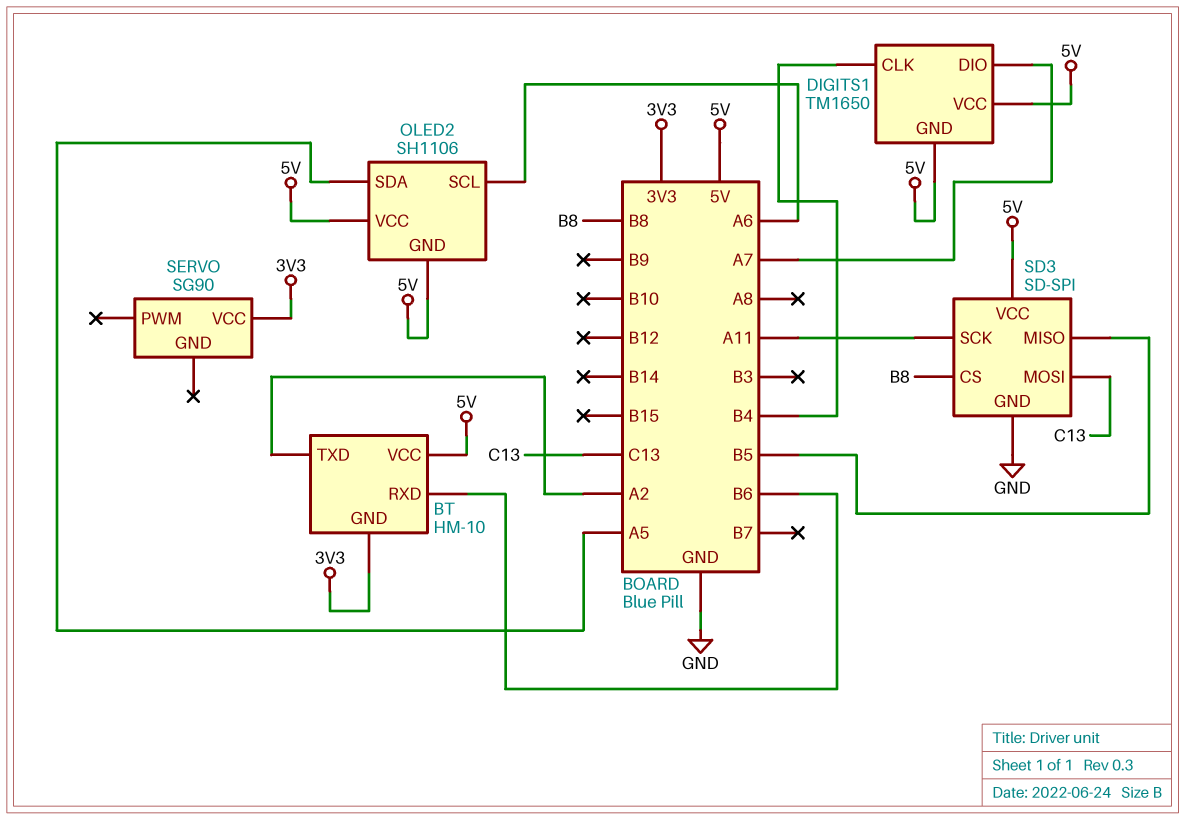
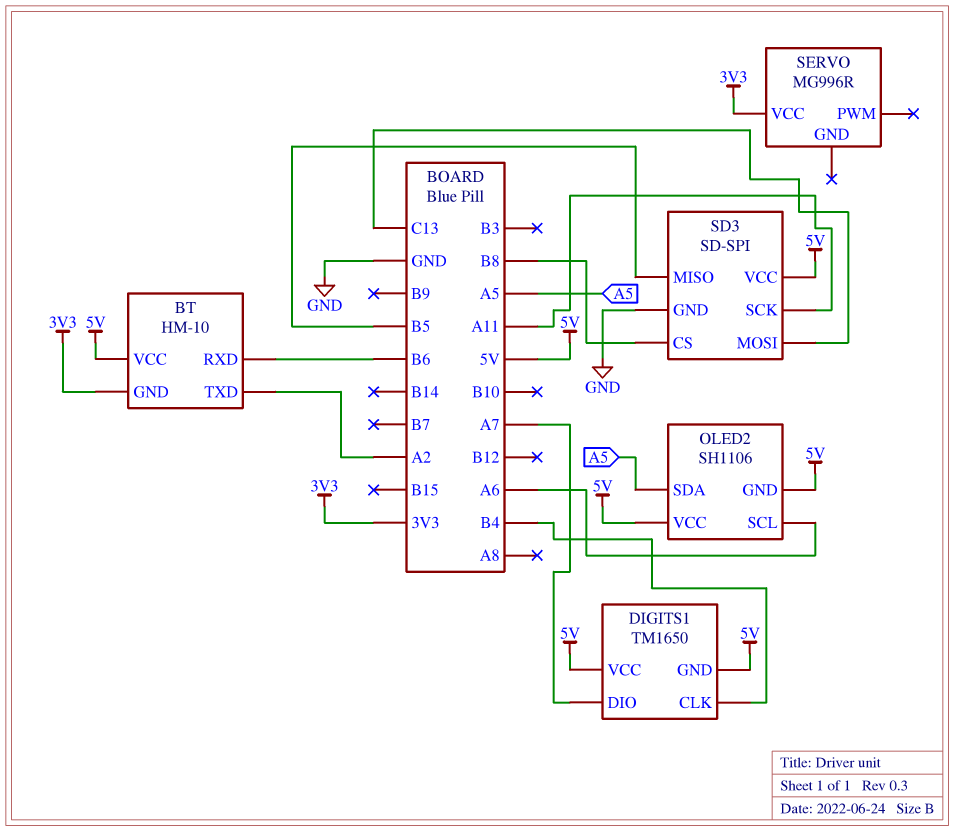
SERVO: SG90 -> MG996R

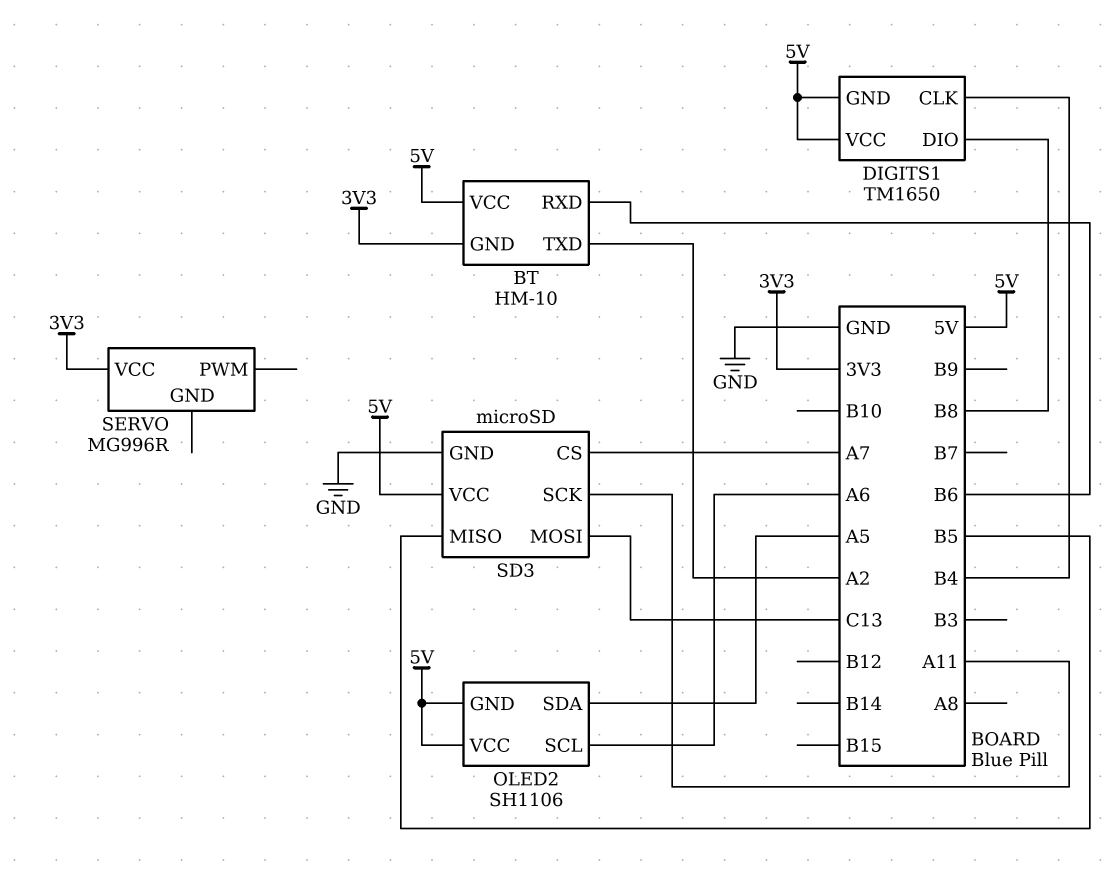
DIGITS1 pin DIO: A7 -> B8
SD3: SD-SPI -> microSD
SD3 pin CS: B8 -> A7

